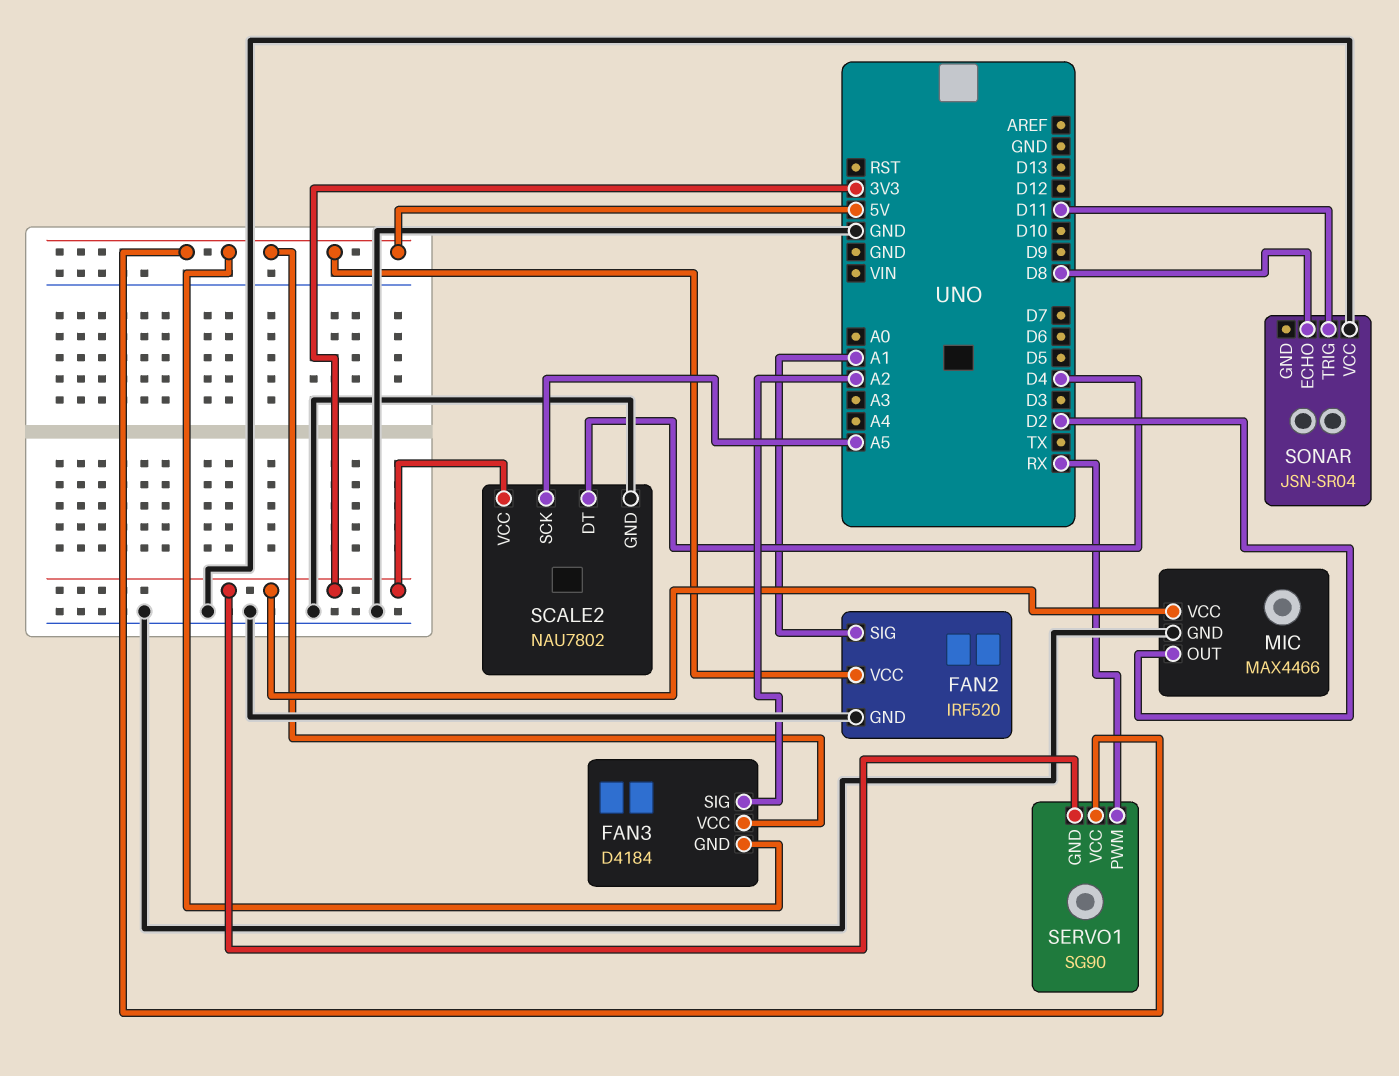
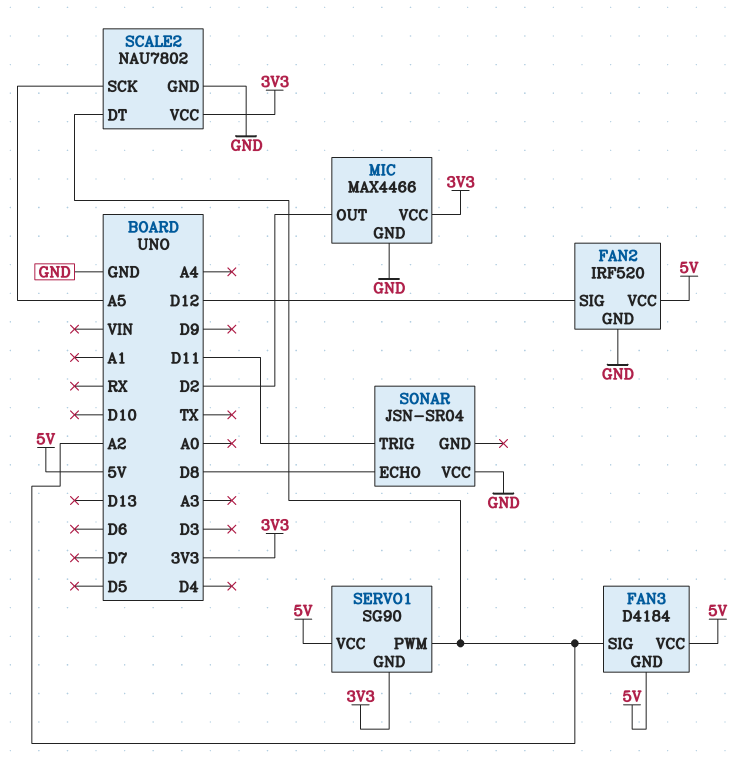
FAN2 pin SIG: A1 -> D12
SCALE2 pin DT: D4 -> A2
SERVO1 pin PWM: RX -> A2

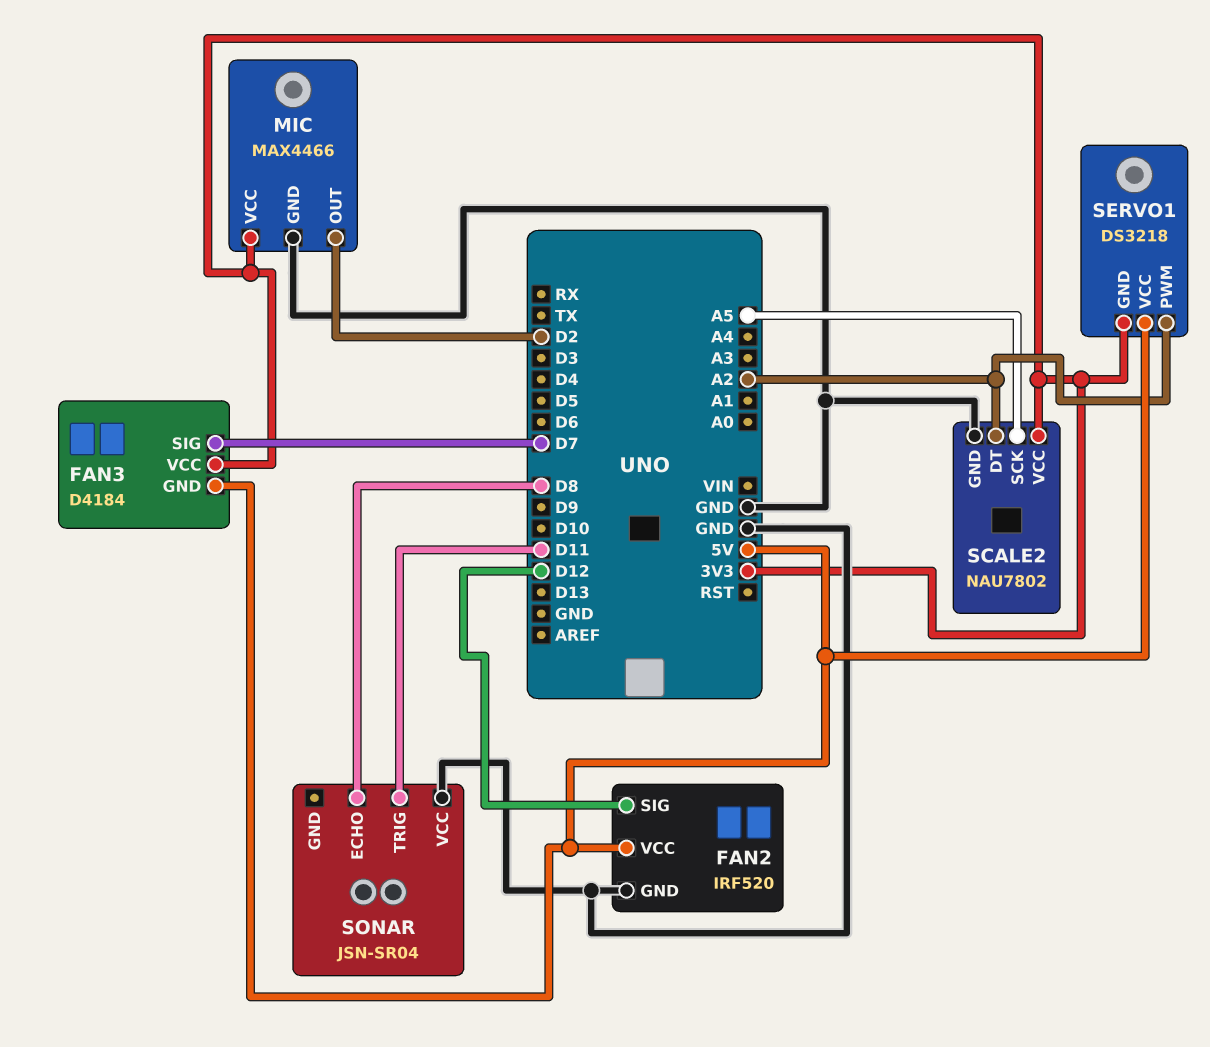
FAN3 pin SIG: A2 -> D7
FAN3 pin VCC: 5V -> 3V3
SERVO1: SG90 -> DS3218

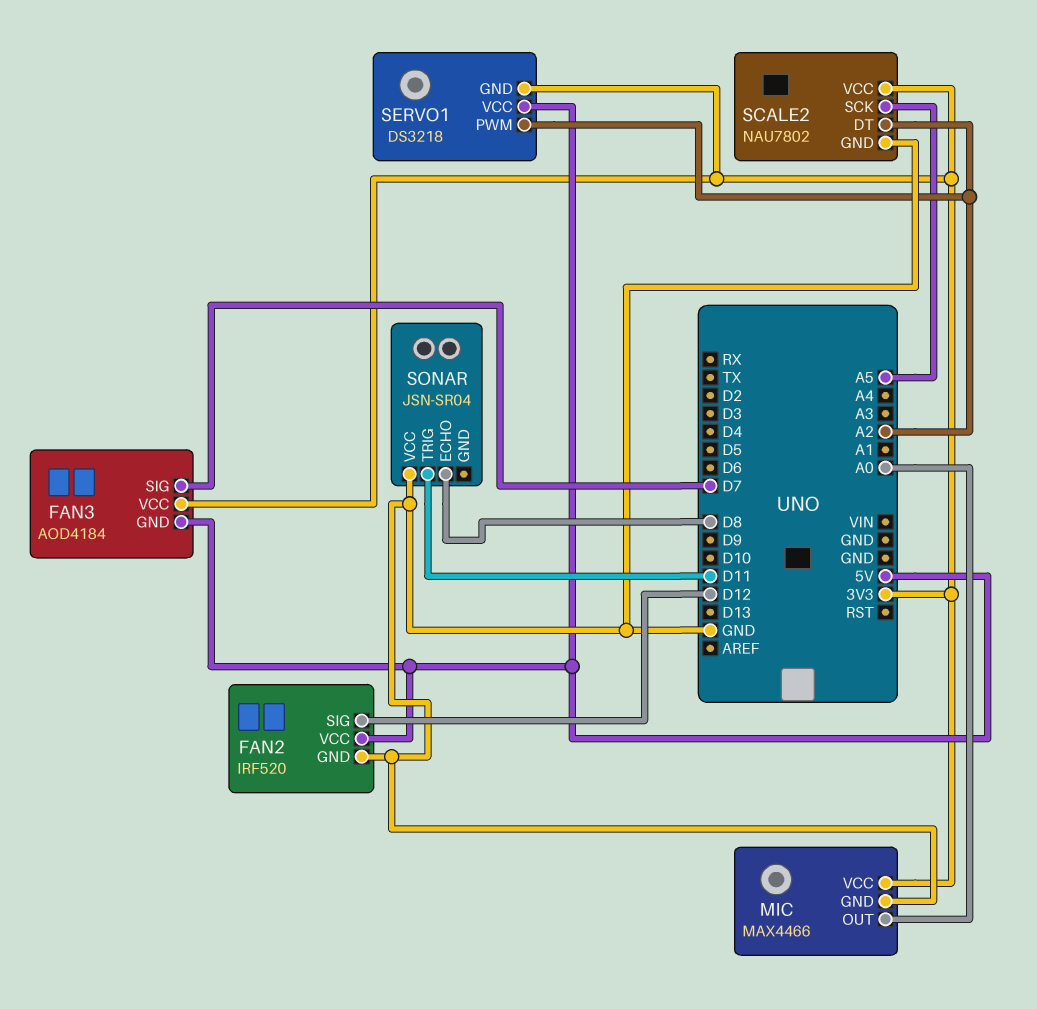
FAN3: D4184 -> AOD4184
MIC pin OUT: D2 -> A0

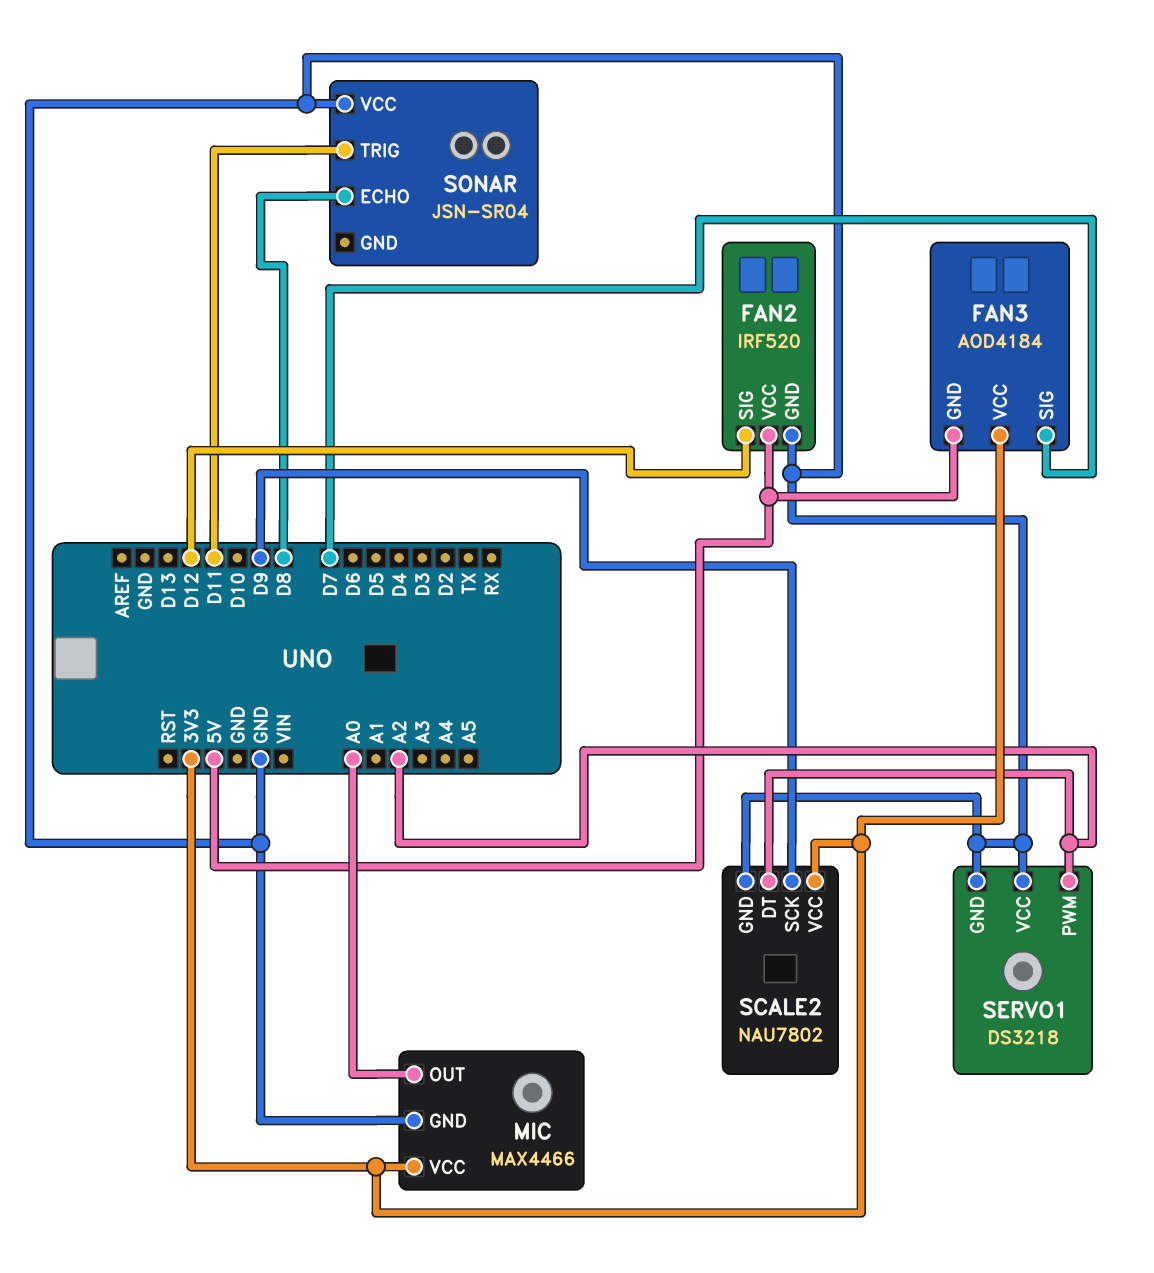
SCALE2 pin SCK: A5 -> D9
SERVO1 pin GND: 3V3 -> GND
SERVO1 pin VCC: 5V -> GND

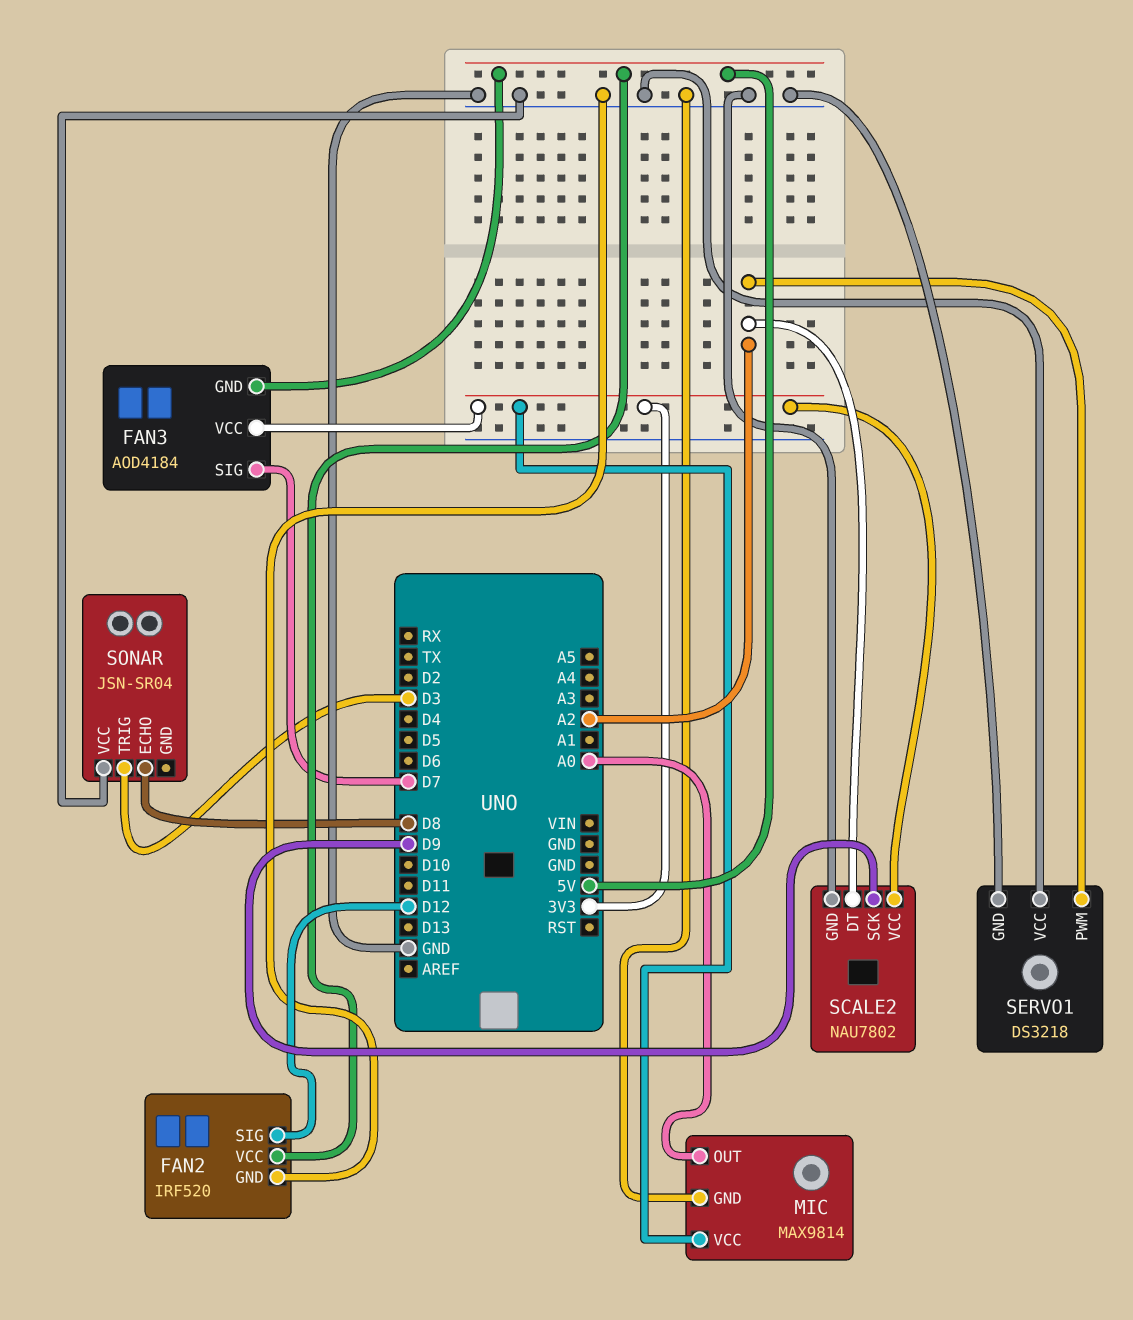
MIC: MAX4466 -> MAX9814
SONAR pin TRIG: D11 -> D3

